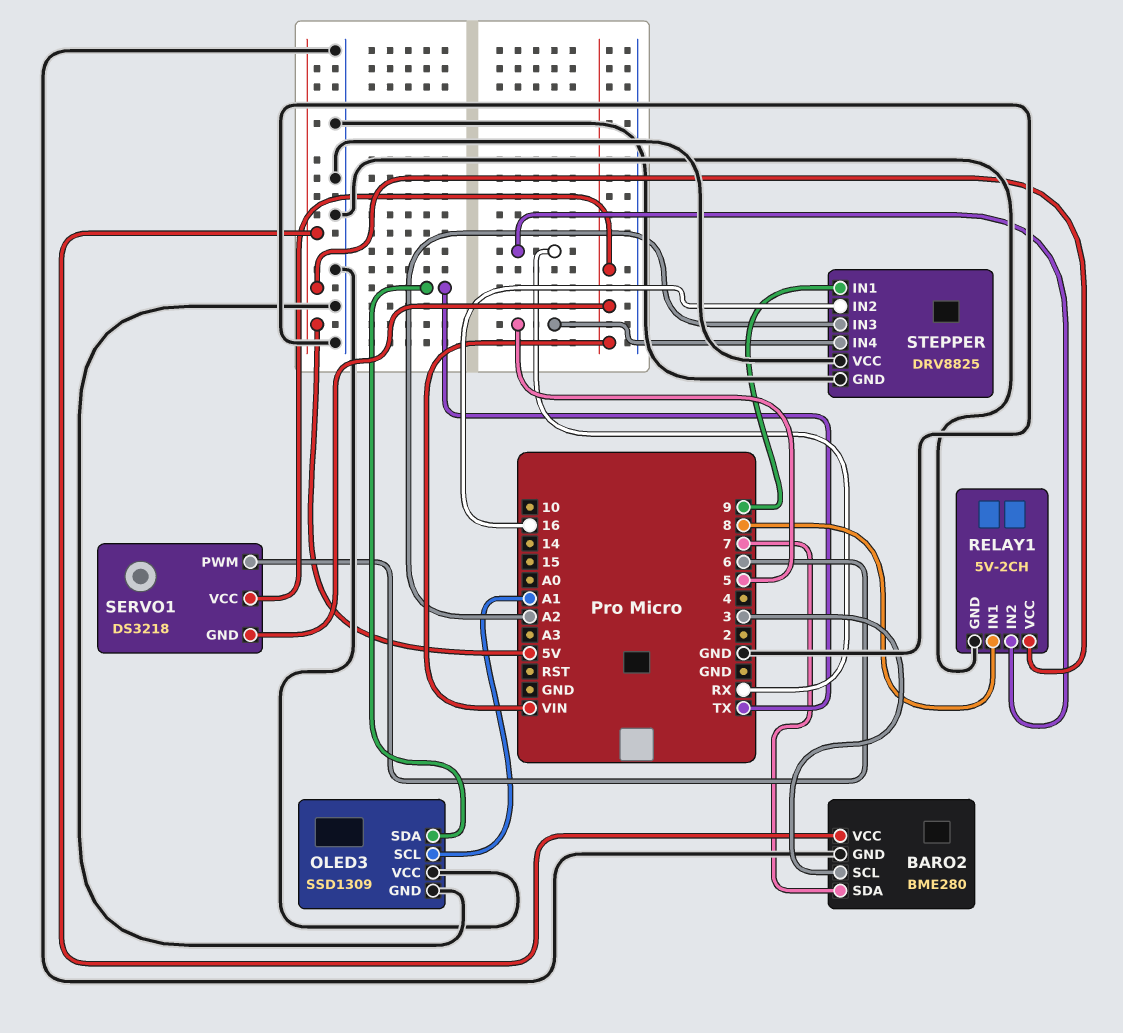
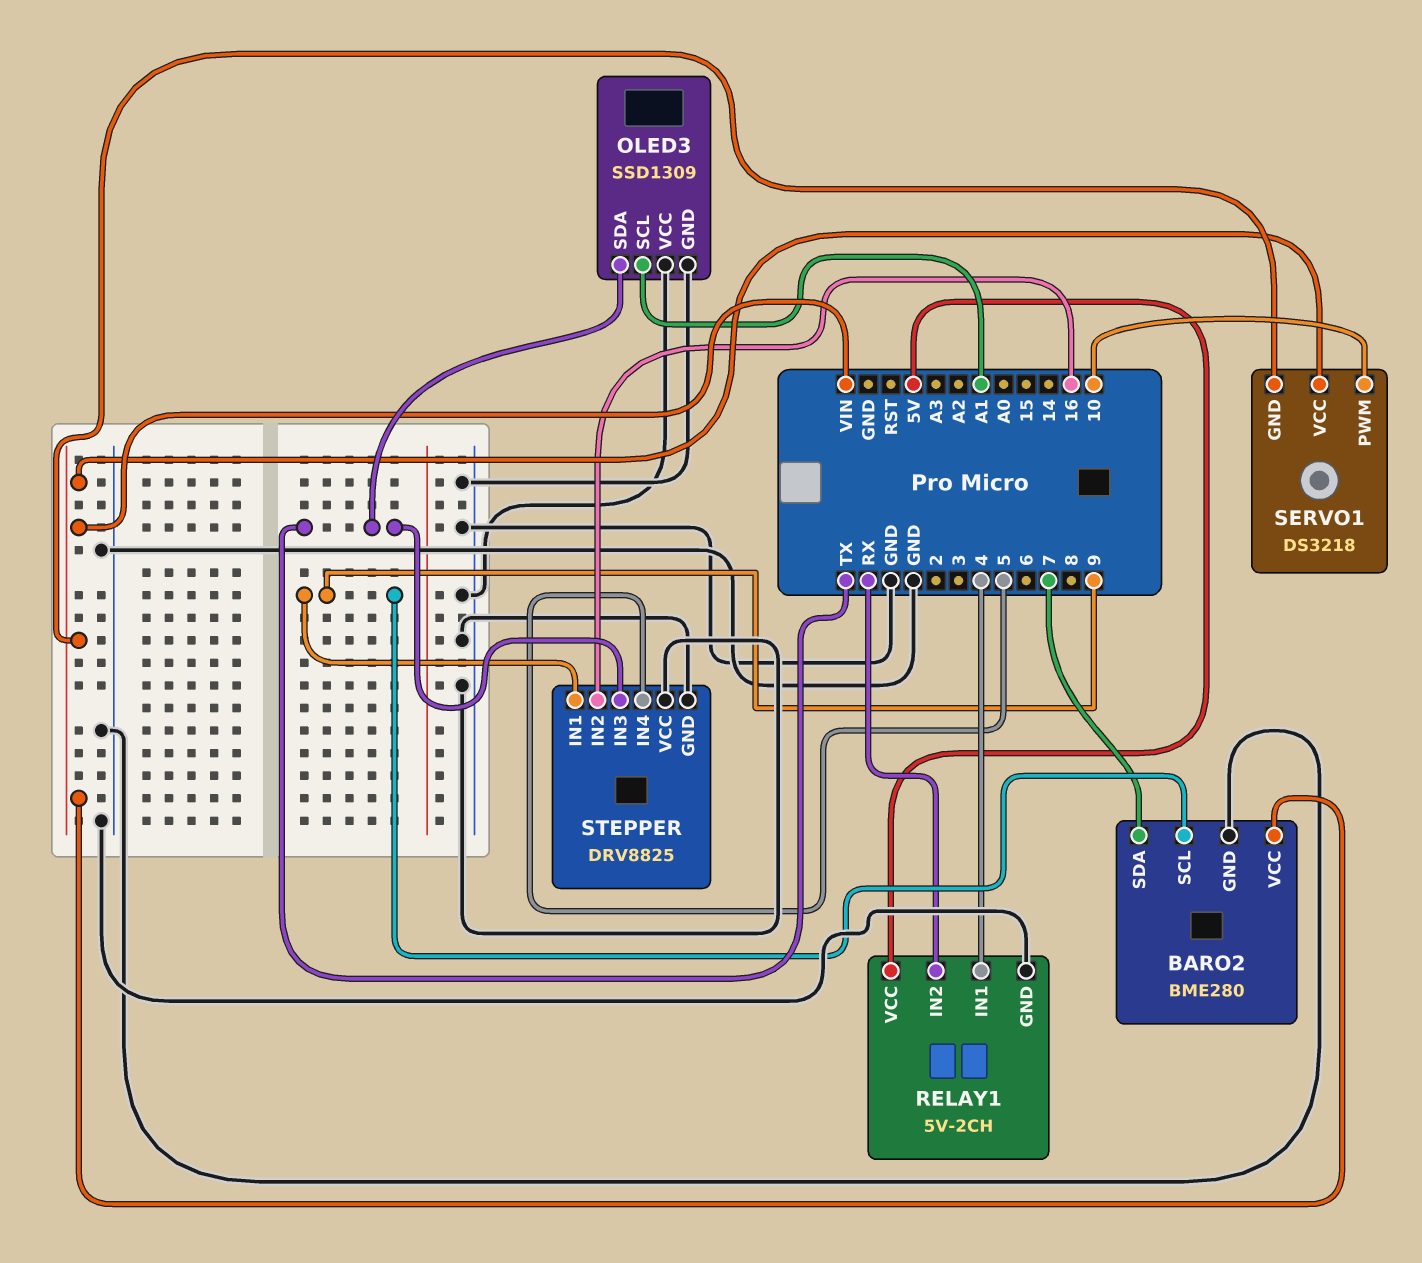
BARO2 pin SCL: 3 -> 9
BARO2 pin VCC: 5V -> VIN
RELAY1 pin IN1: 8 -> 4
SERVO1 pin PWM: 6 -> 10
STEPPER pin IN3: A2 -> TX

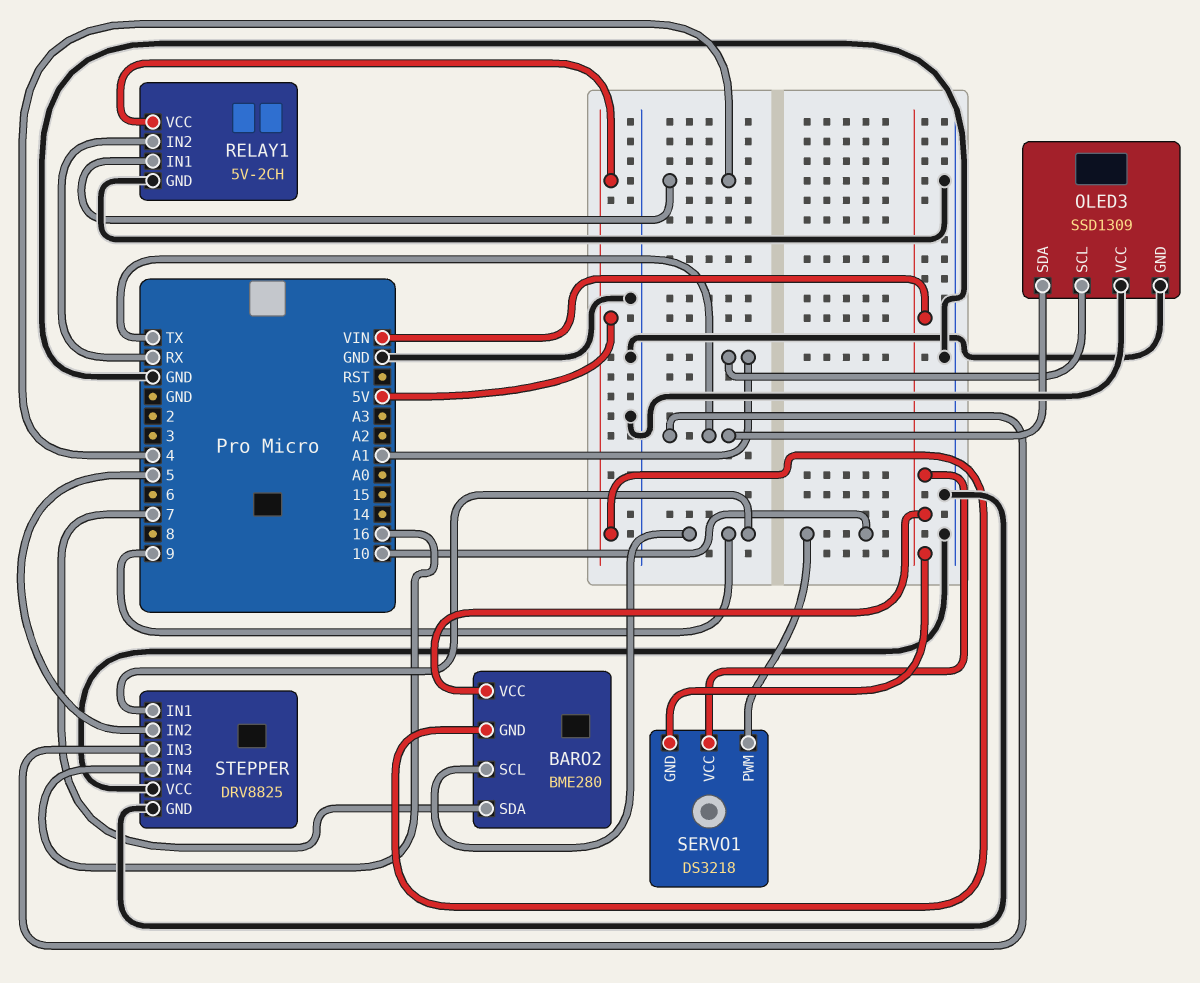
BARO2 pin GND: GND -> 5V
STEPPER pin IN2: 16 -> 5
STEPPER pin IN4: 5 -> 16

